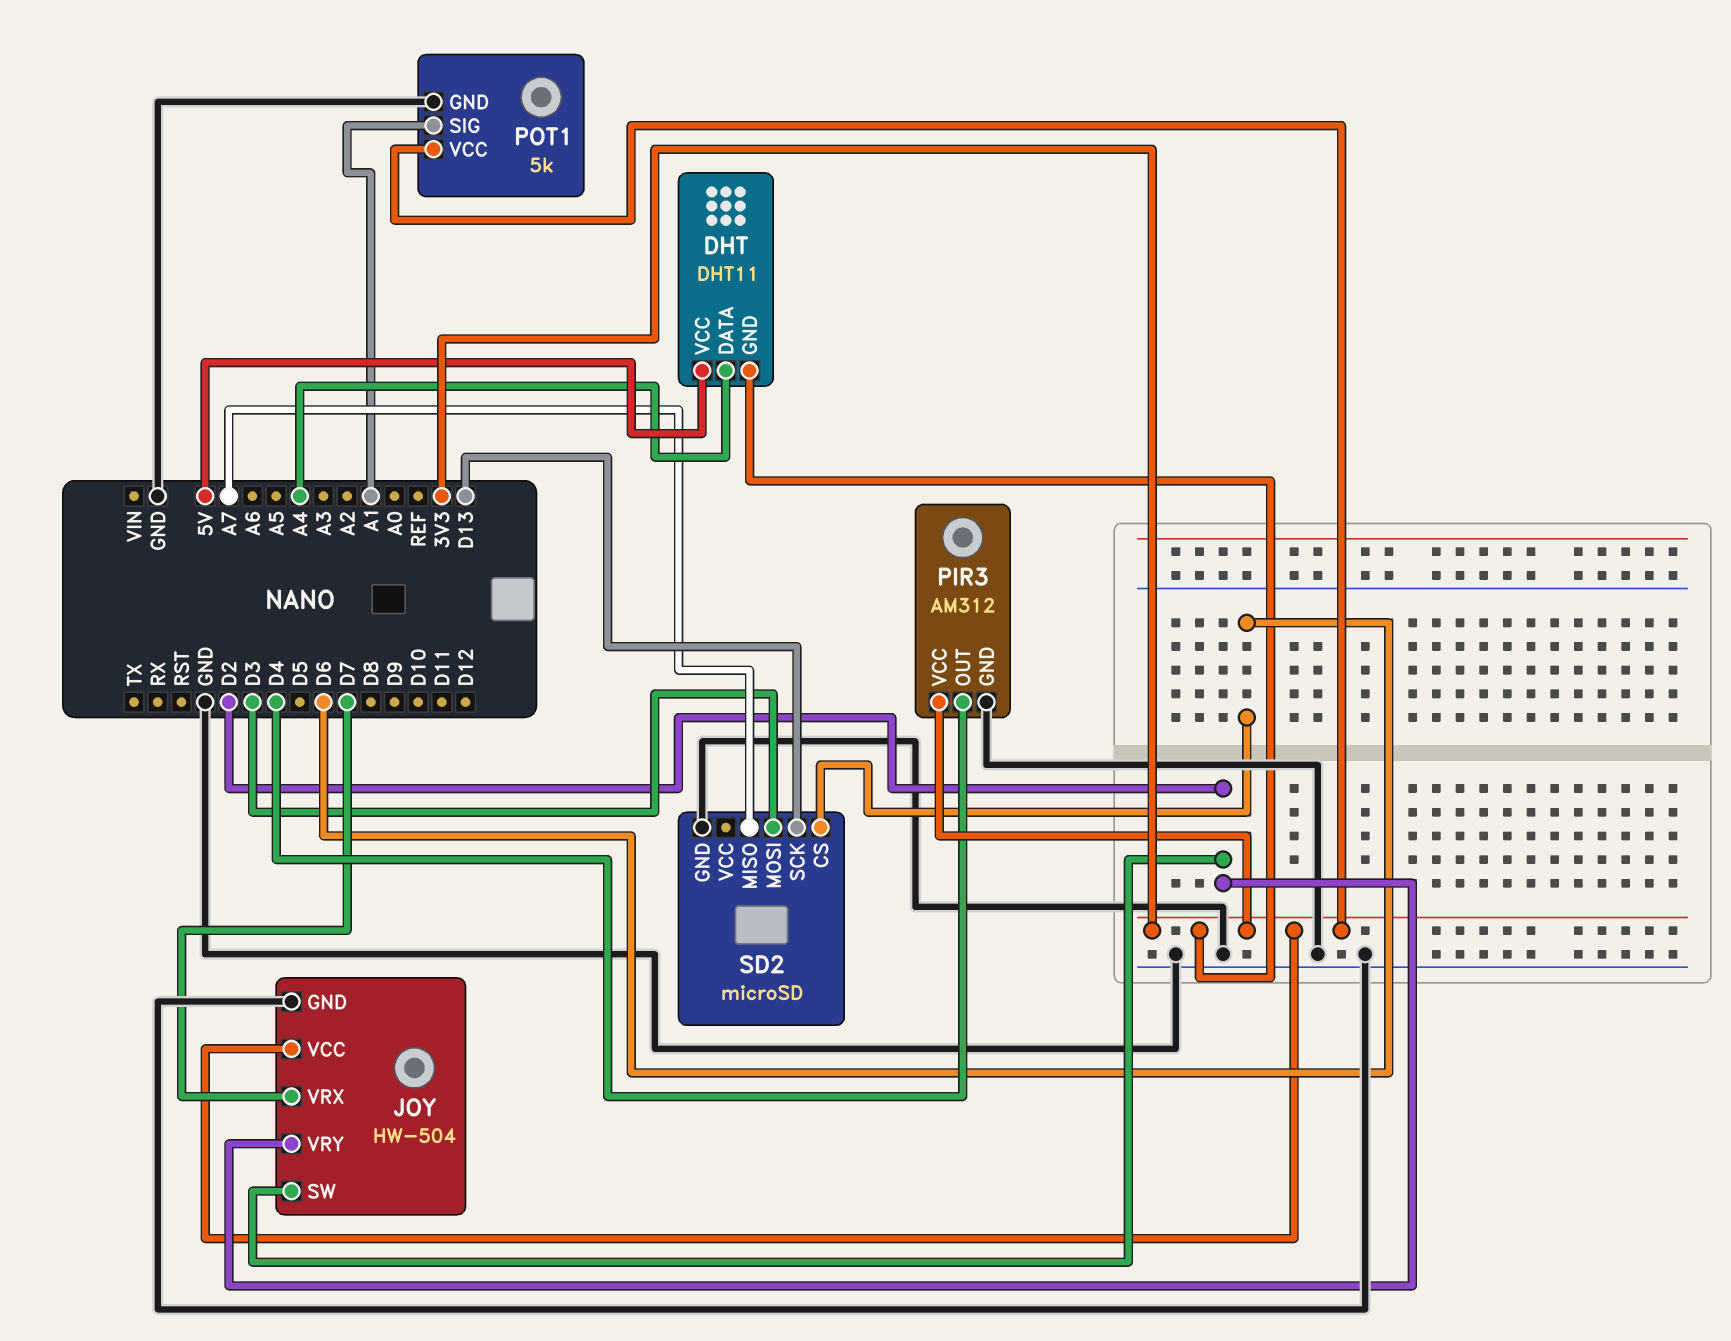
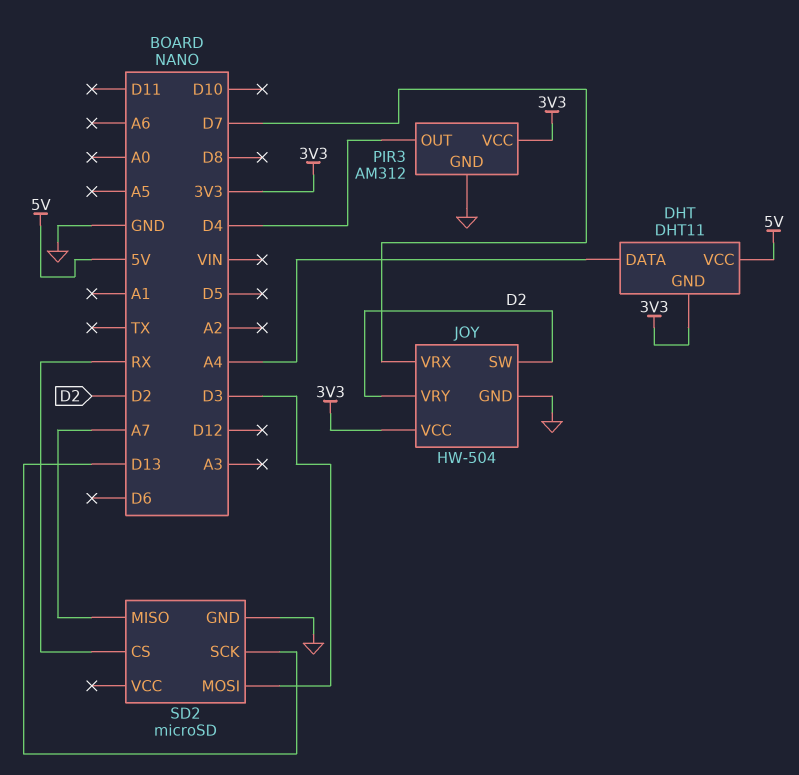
POT1: 5k -> none
POT1 pin GND: GND -> none
POT1 pin SIG: A1 -> none
POT1 pin VCC: 3V3 -> none
SD2 pin CS: D6 -> RX

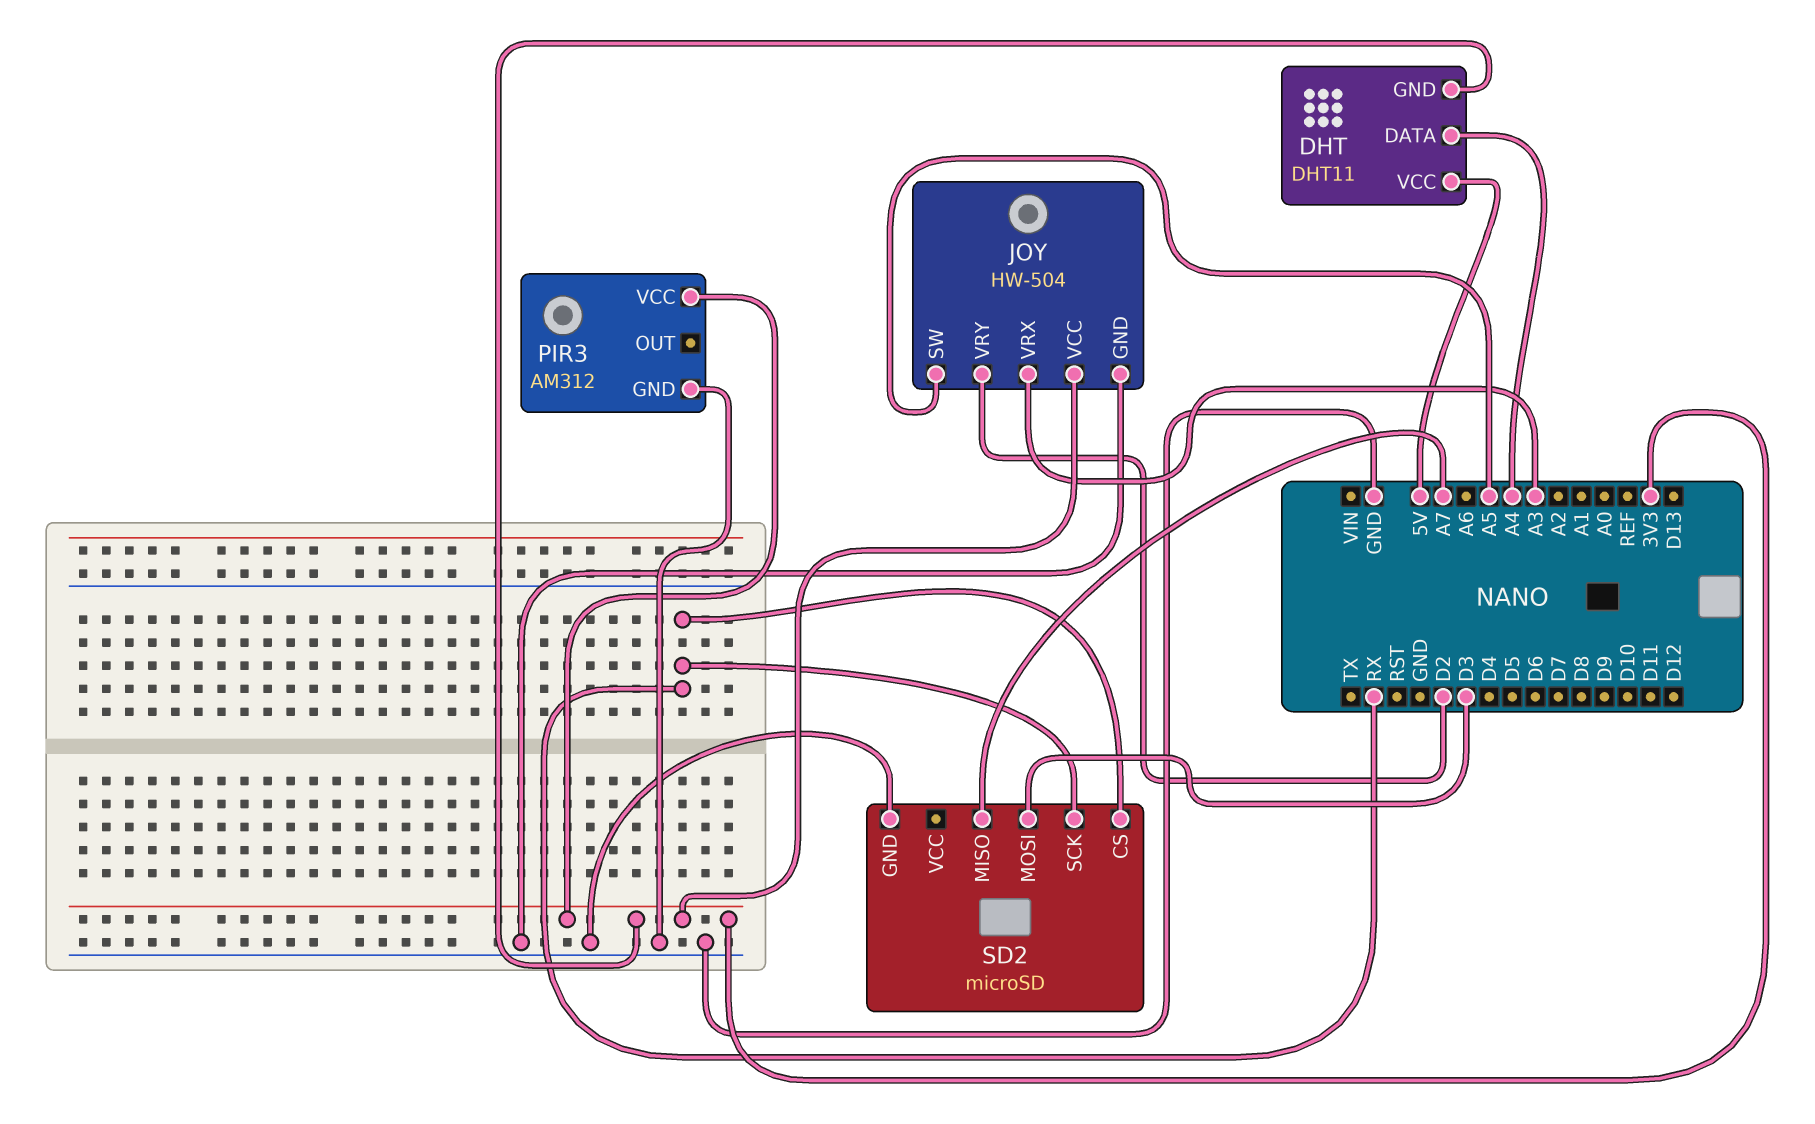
JOY pin SW: D2 -> A5
JOY pin VRX: D7 -> A3
PIR3 pin OUT: D4 -> none
SD2 pin SCK: D13 -> RX

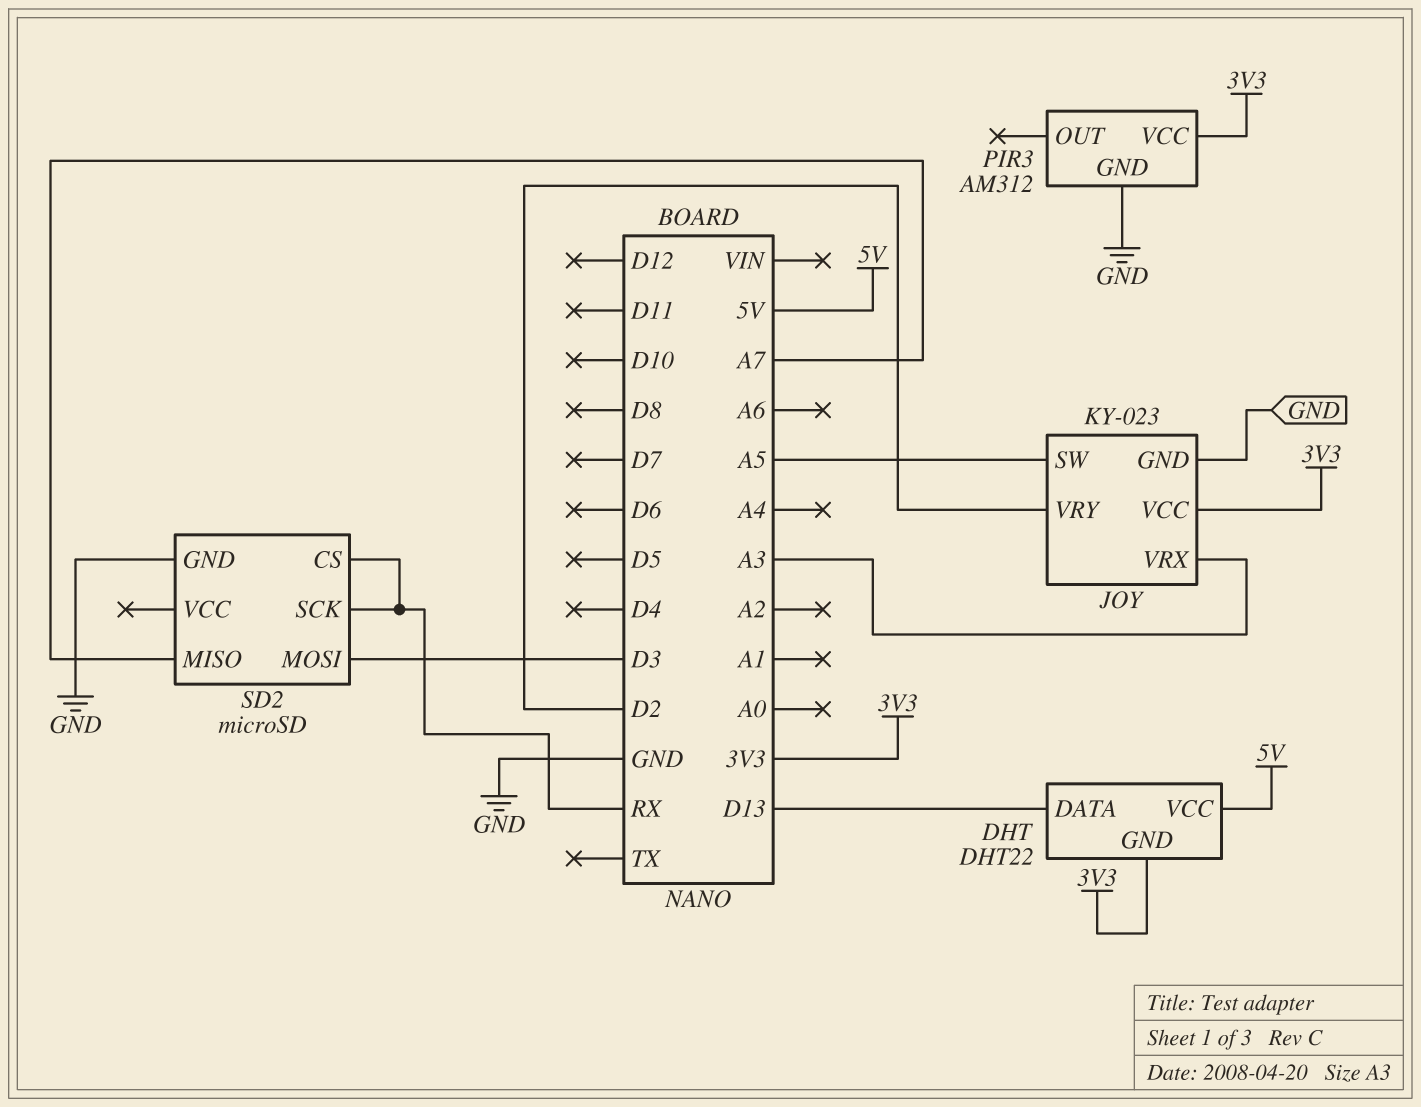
DHT: DHT11 -> DHT22
DHT pin DATA: A4 -> D13
JOY: HW-504 -> KY-023

